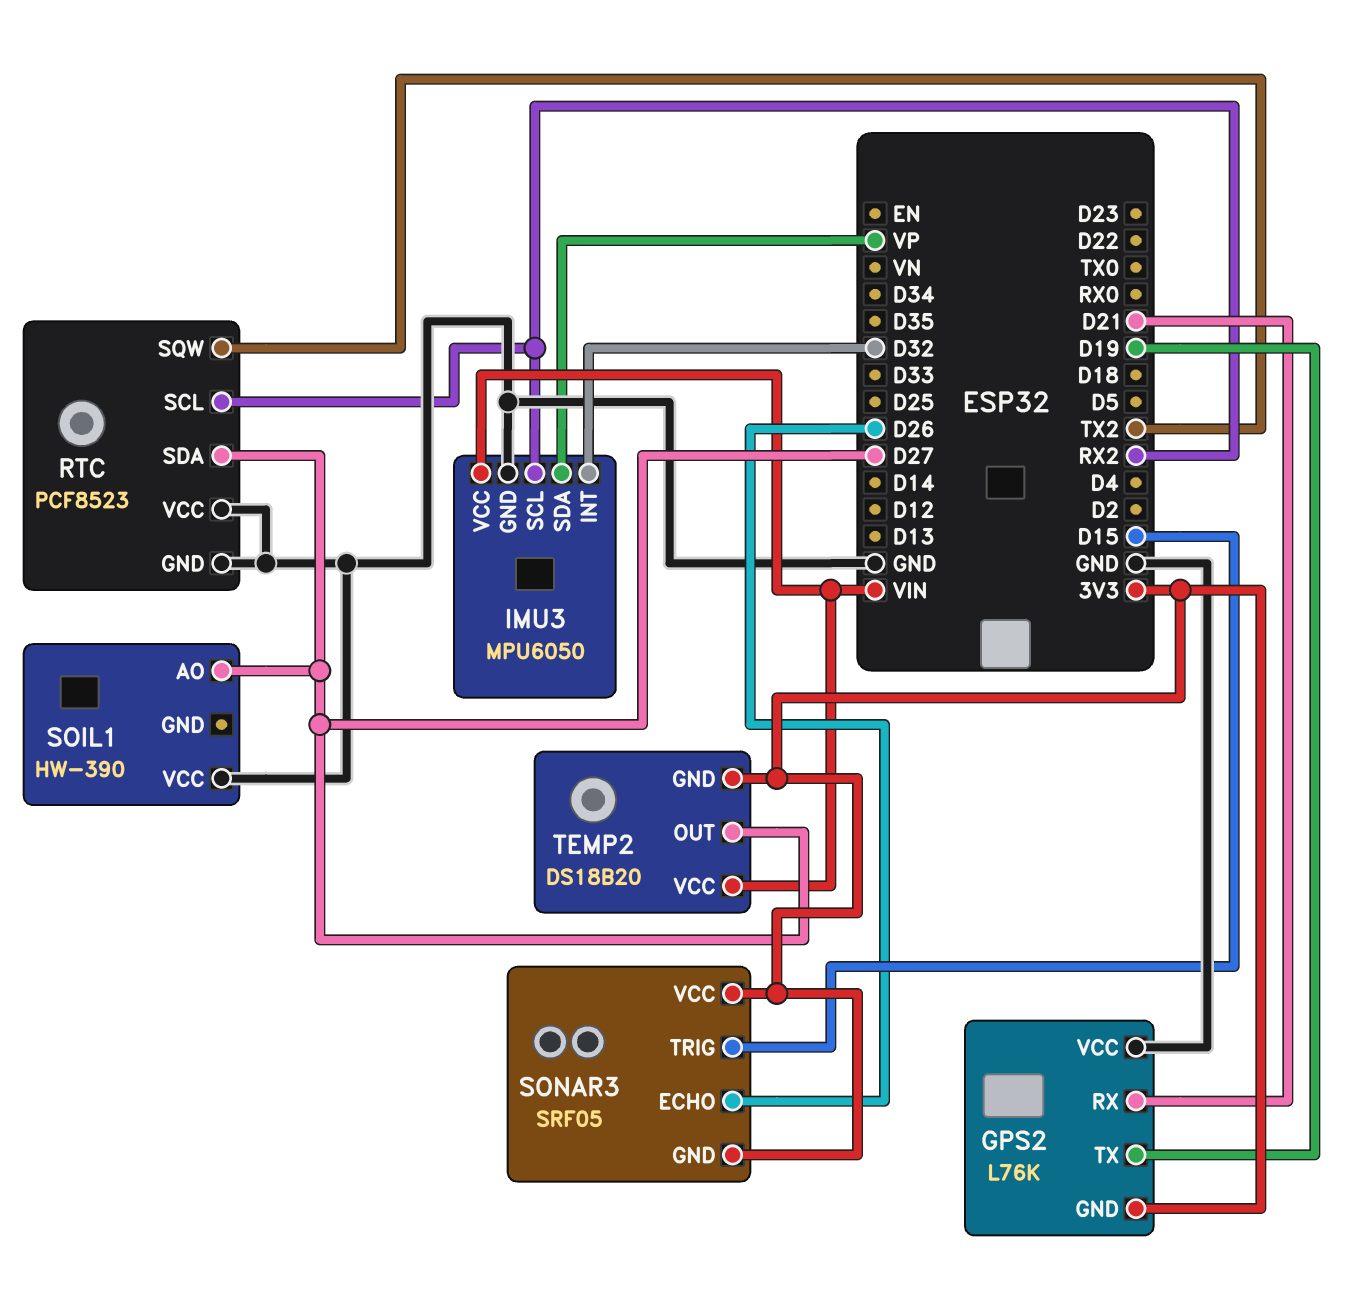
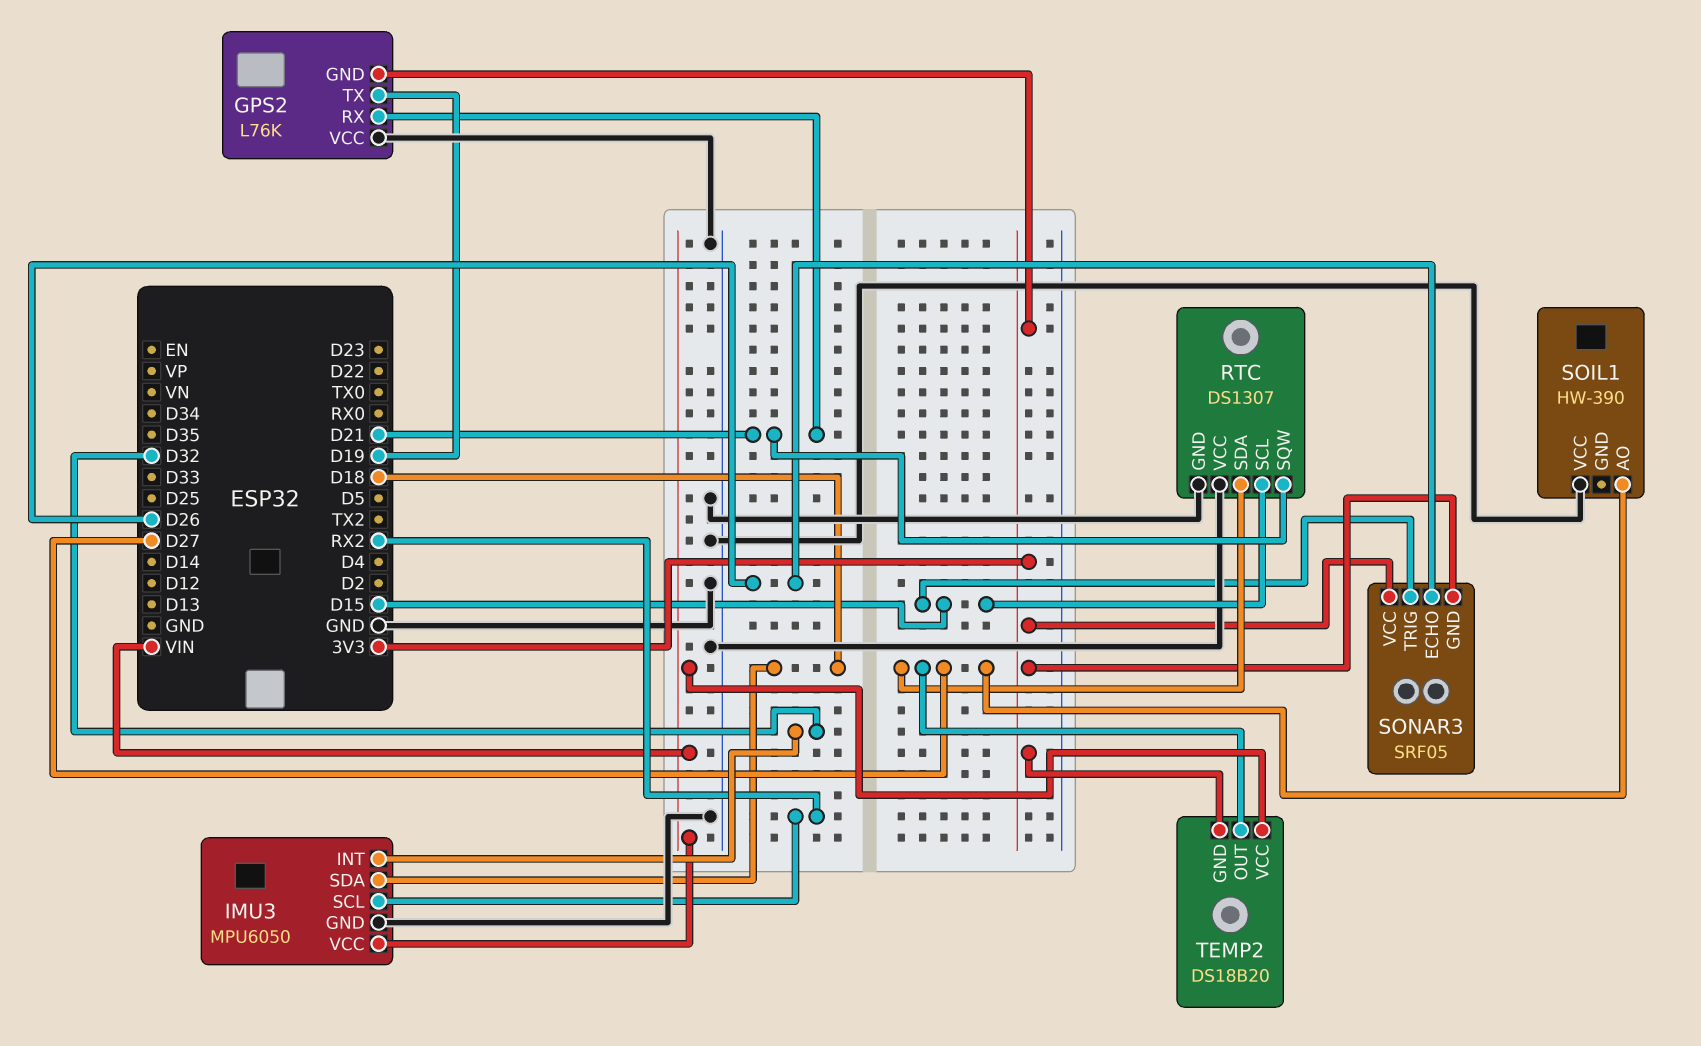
IMU3 pin SDA: VP -> D18
RTC: PCF8523 -> DS1307
RTC pin SCL: RX2 -> D15
RTC pin SQW: TX2 -> D21

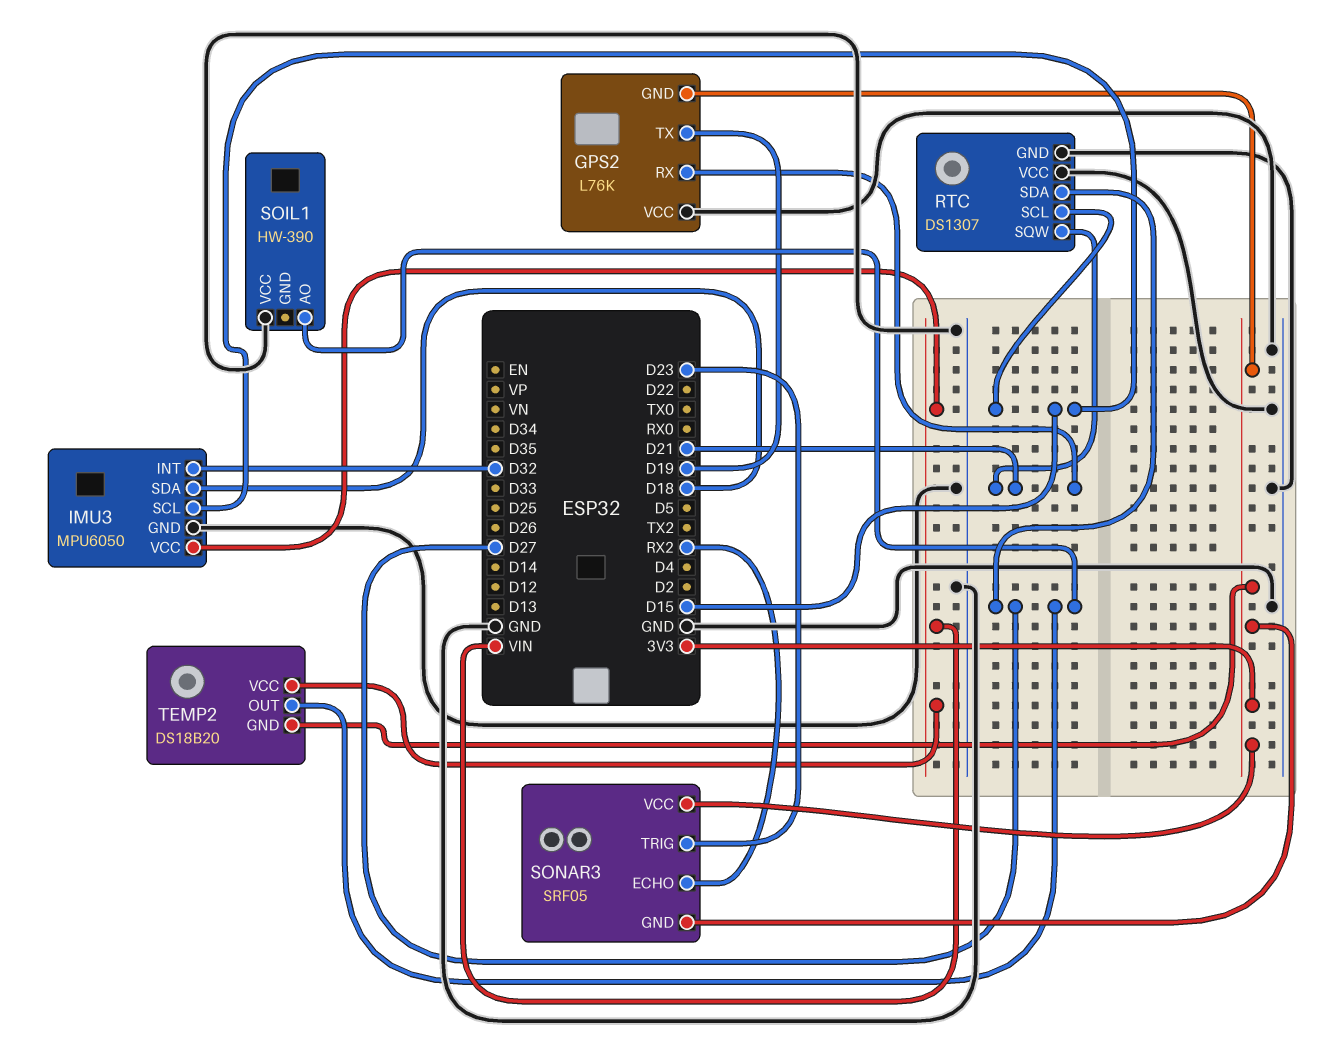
IMU3 pin SCL: RX2 -> D15
SONAR3 pin ECHO: D26 -> RX2
SONAR3 pin TRIG: D15 -> D23

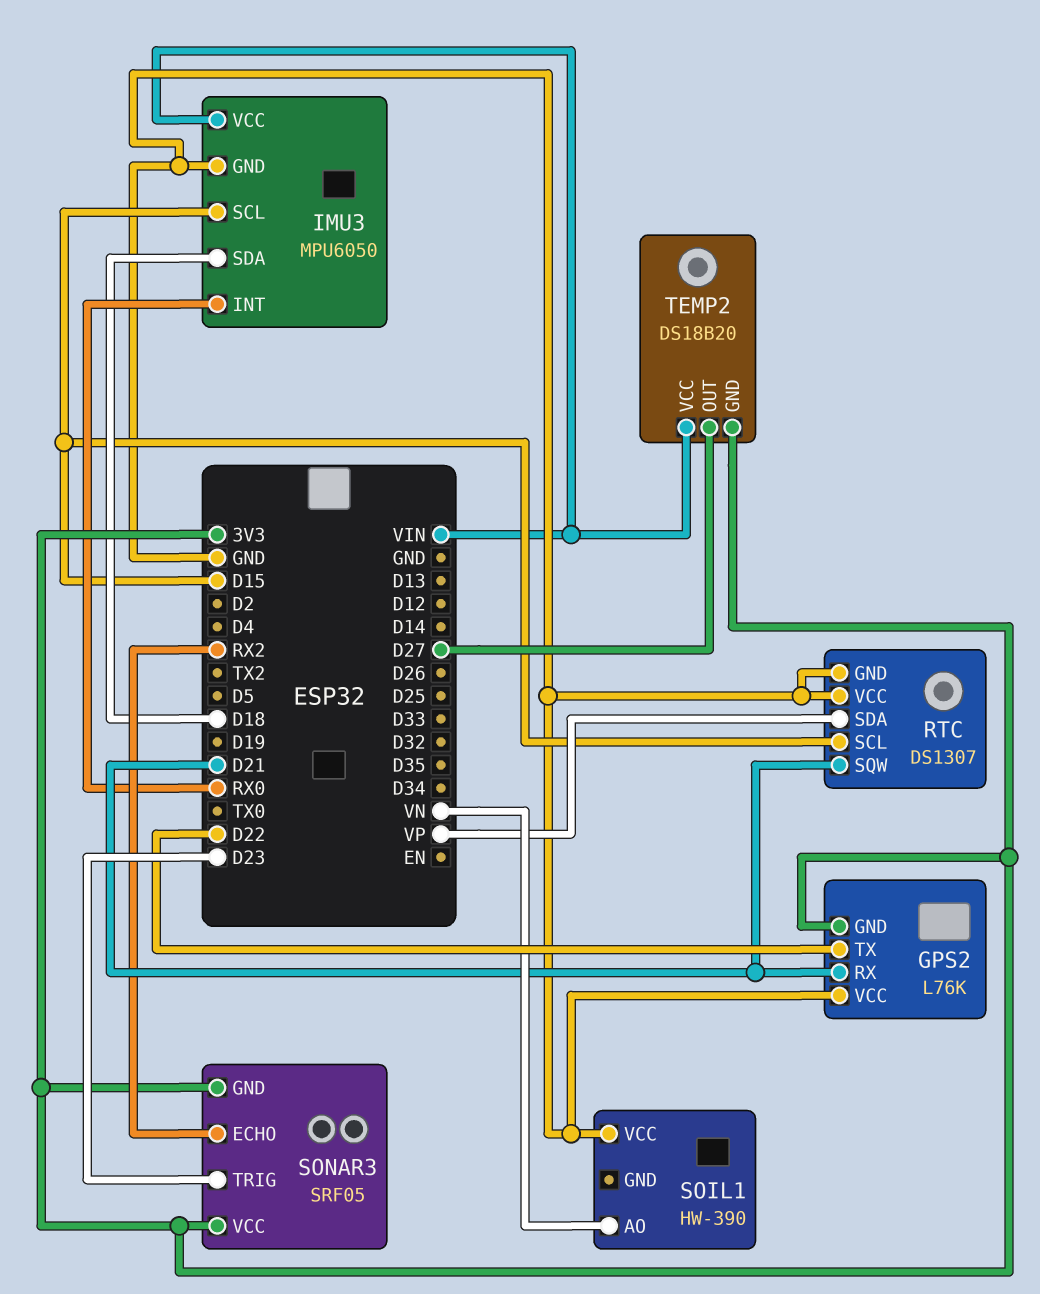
GPS2 pin TX: D19 -> D22
IMU3 pin INT: D32 -> RX0
RTC pin SDA: D27 -> VP
SOIL1 pin AO: D27 -> VN

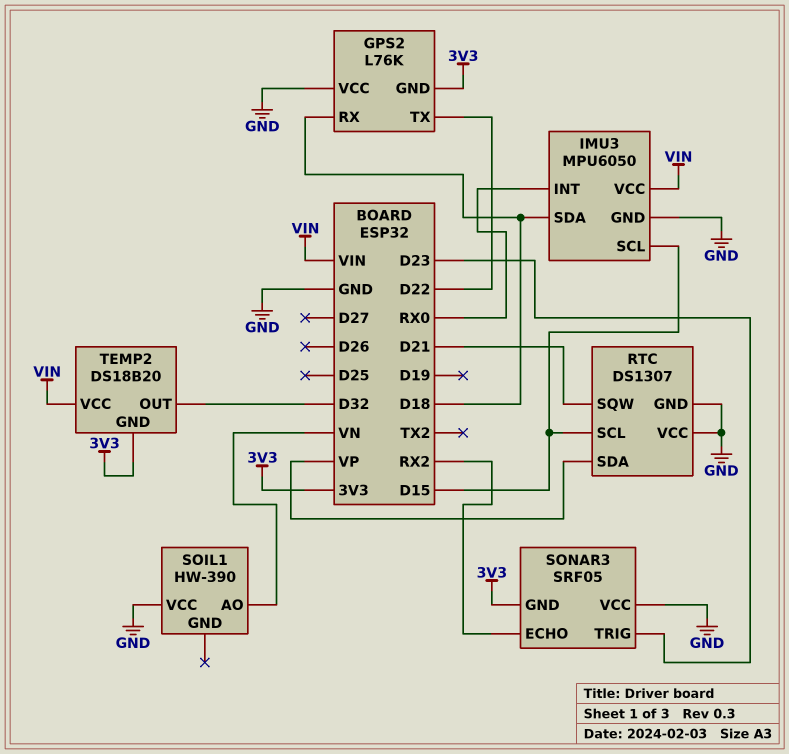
GPS2 pin RX: D21 -> D18
SONAR3 pin VCC: 3V3 -> GND
TEMP2 pin OUT: D27 -> D32

